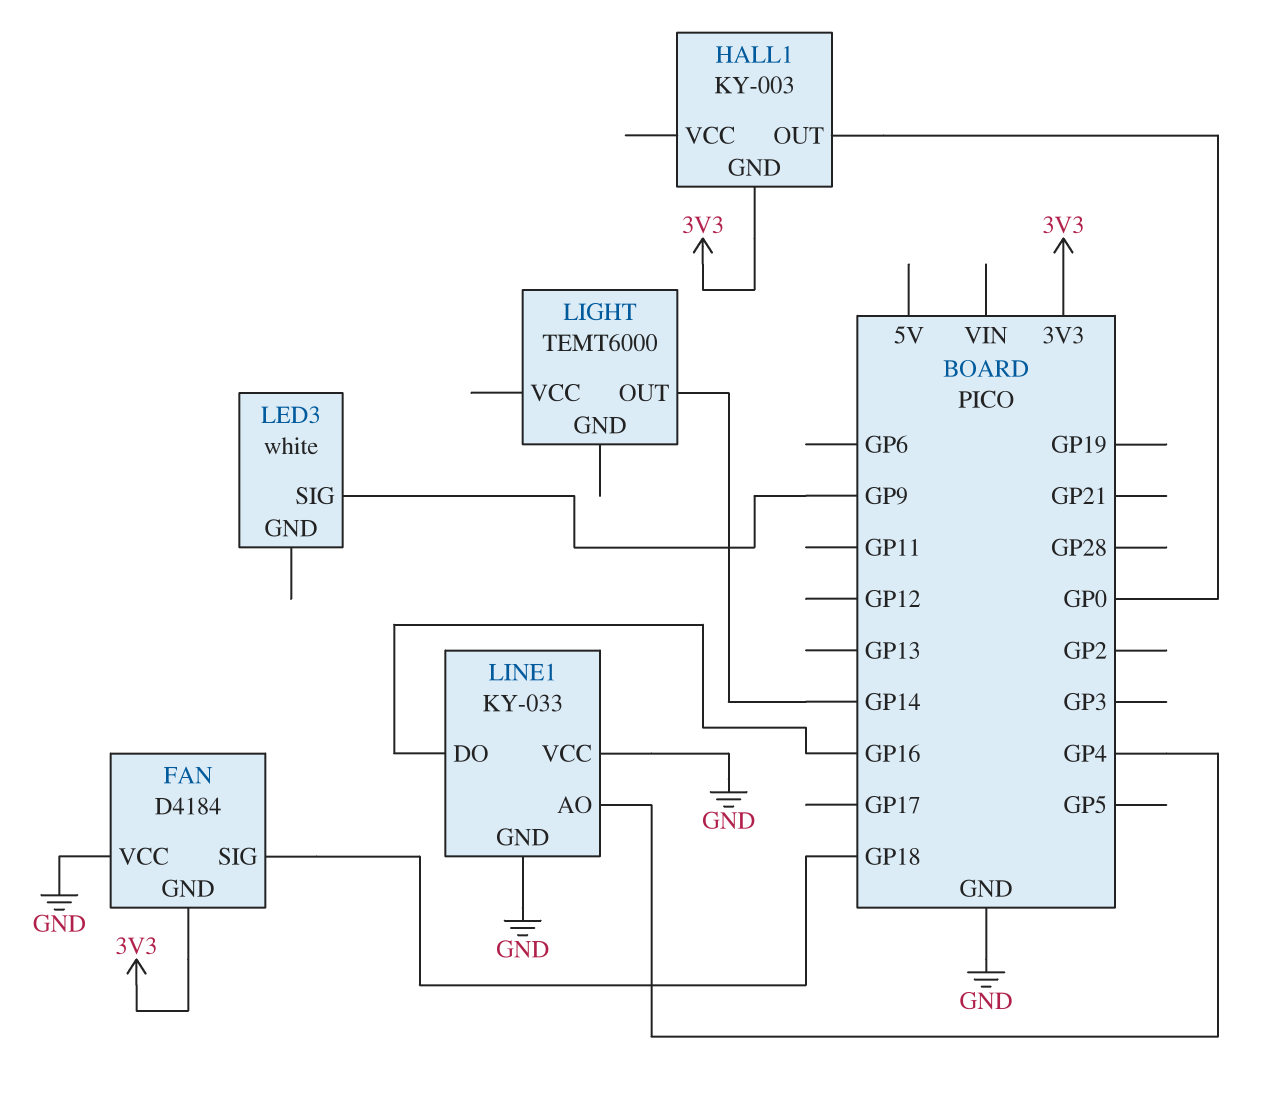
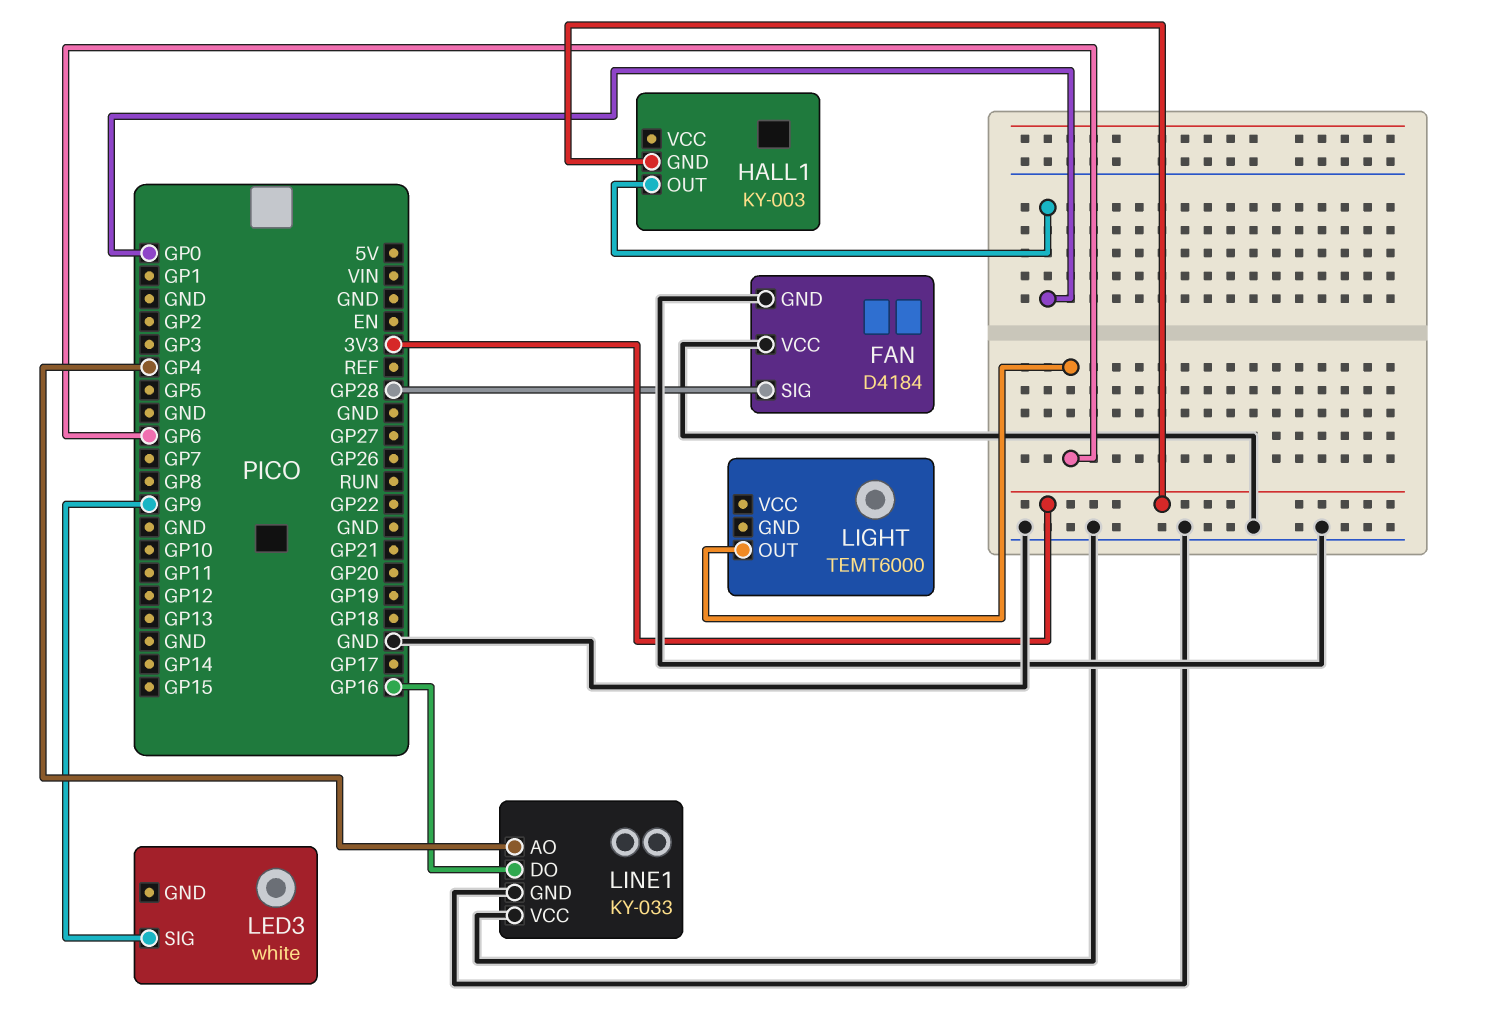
FAN pin GND: 3V3 -> GND
FAN pin SIG: GP18 -> GP28
LIGHT pin OUT: GP14 -> GP6

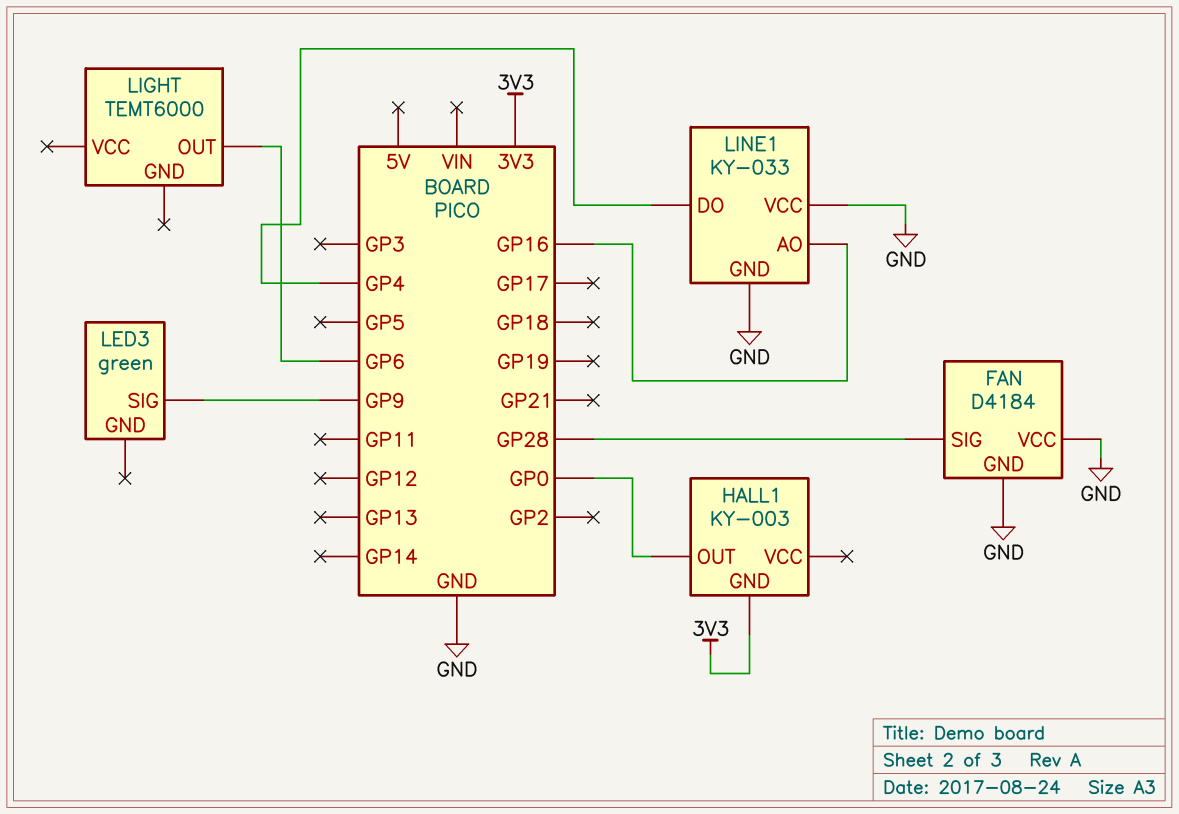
LED3: white -> green
LINE1 pin AO: GP4 -> GP16
LINE1 pin DO: GP16 -> GP4

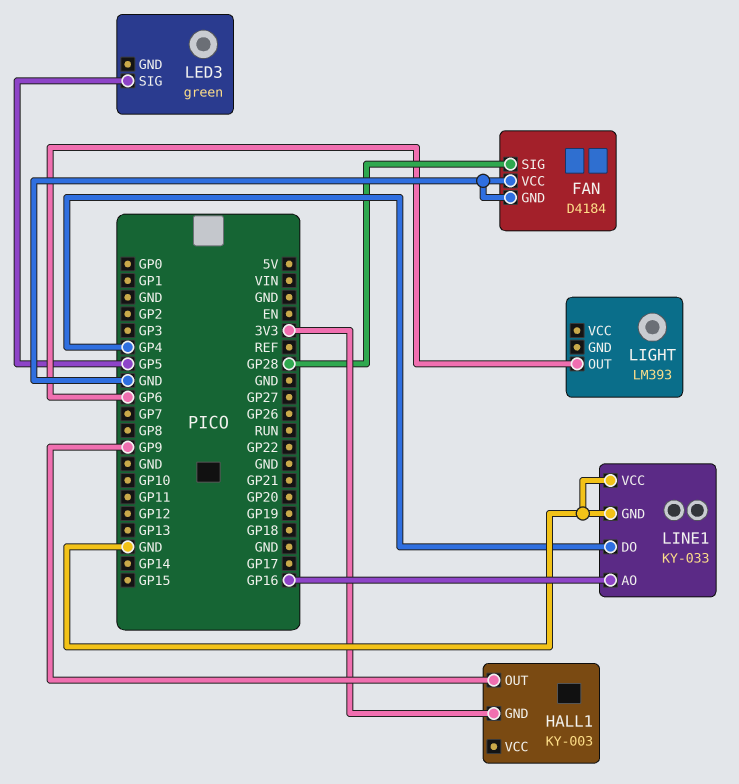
HALL1 pin OUT: GP0 -> GP9
LED3 pin SIG: GP9 -> GP5
LIGHT: TEMT6000 -> LM393

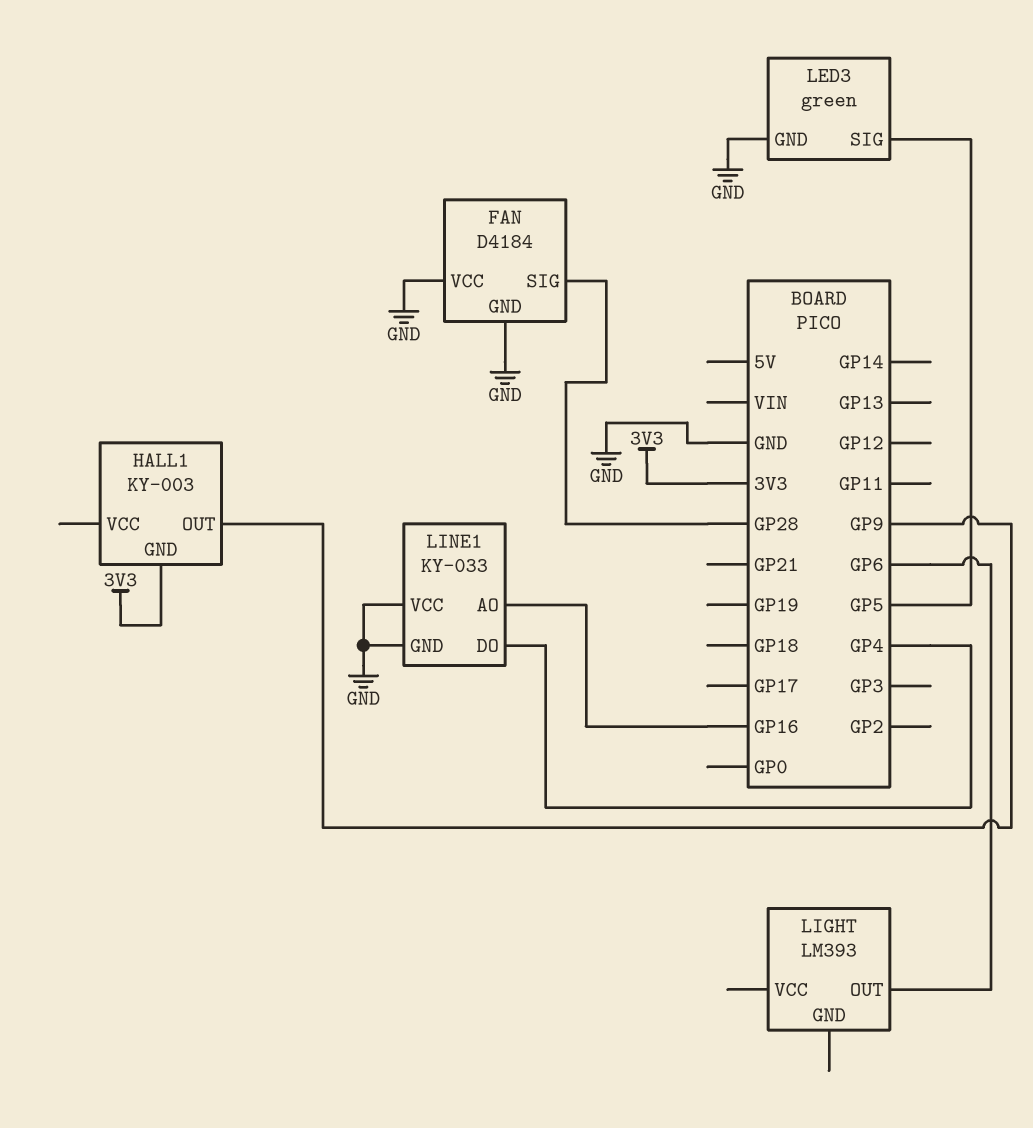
LED3 pin GND: none -> GND

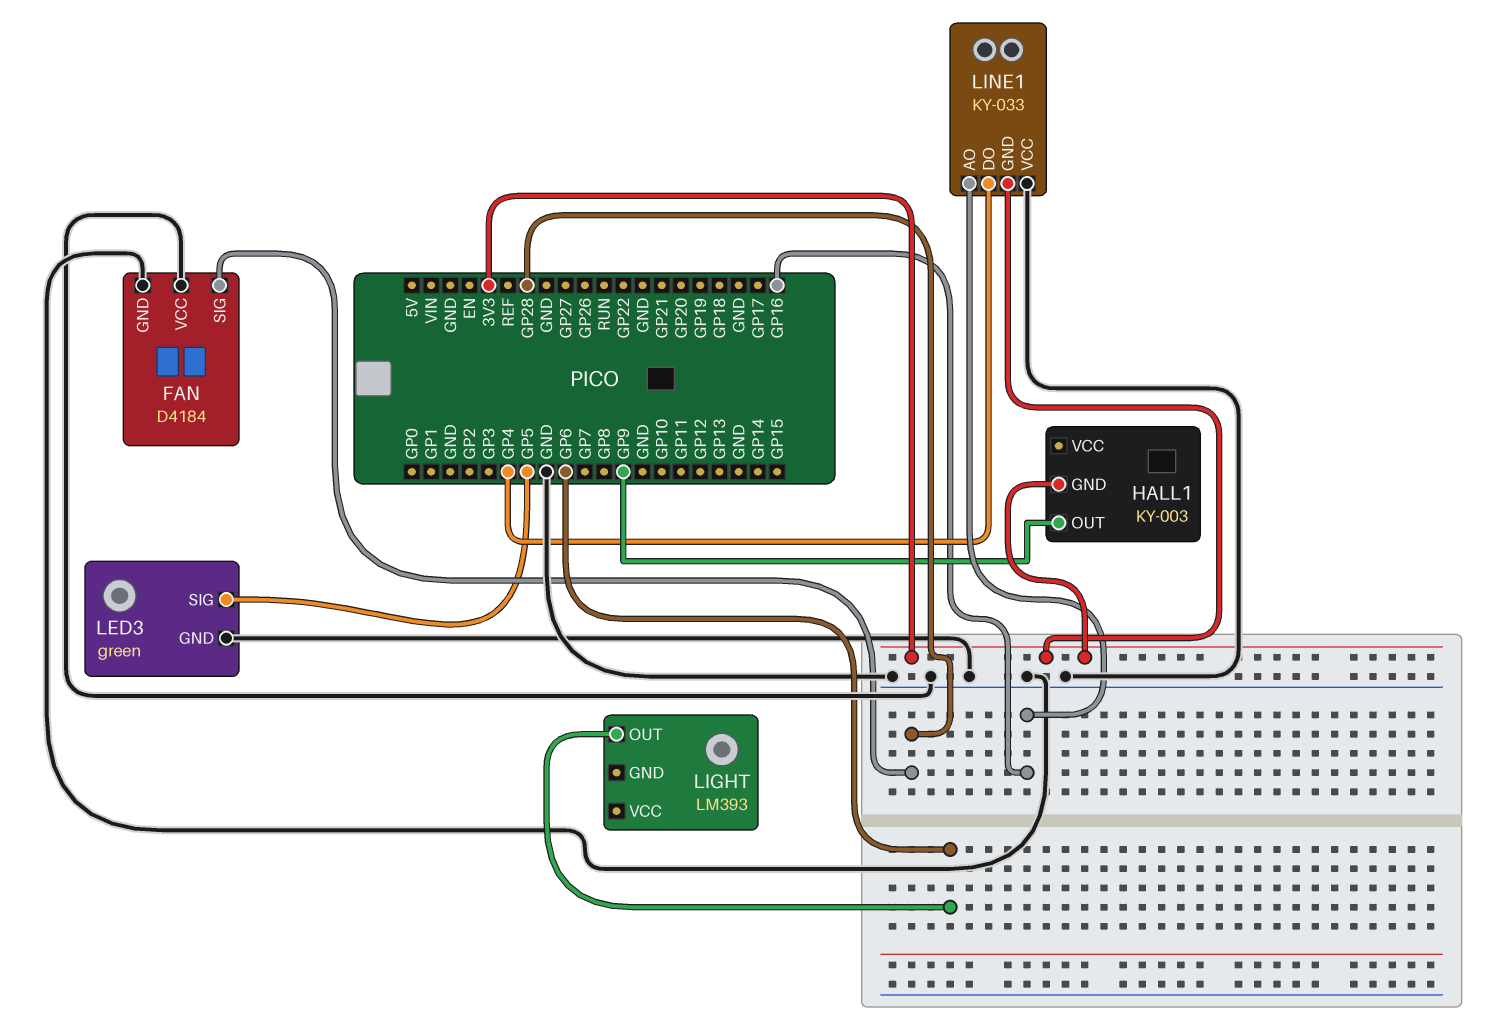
LINE1 pin GND: GND -> 3V3

